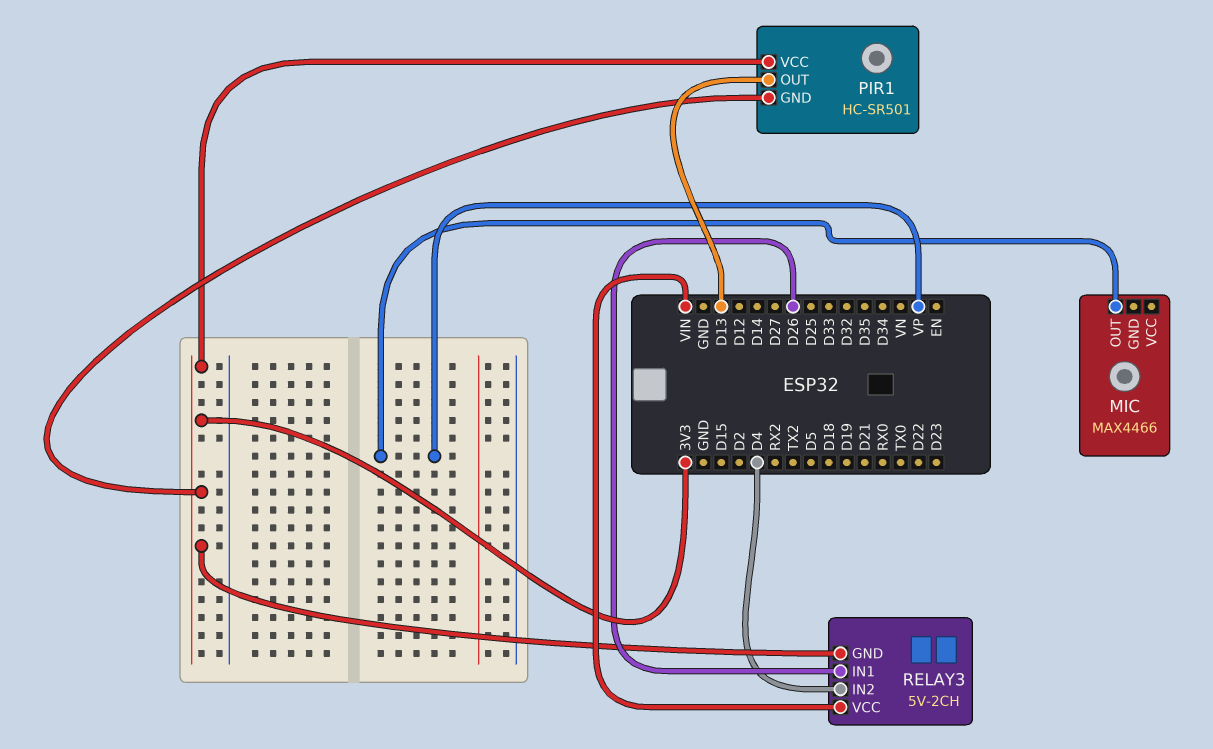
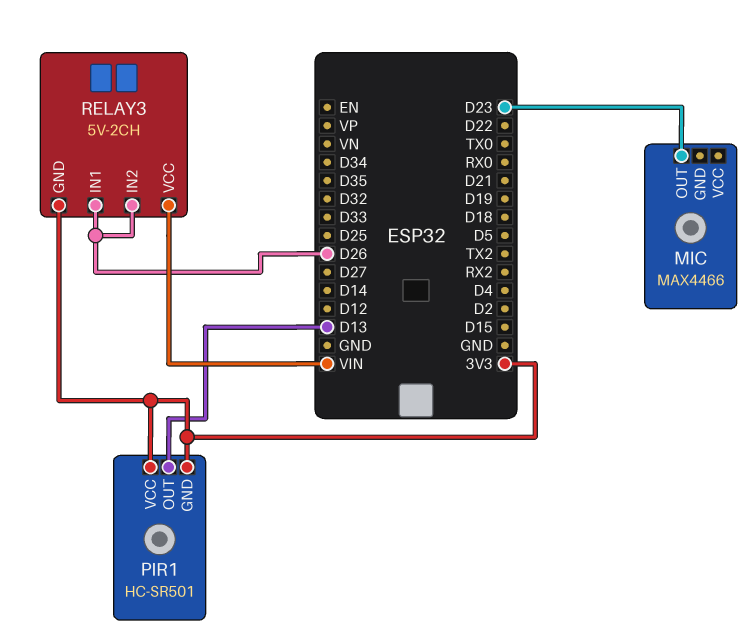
MIC pin OUT: VP -> D23
RELAY3 pin IN2: D4 -> D26

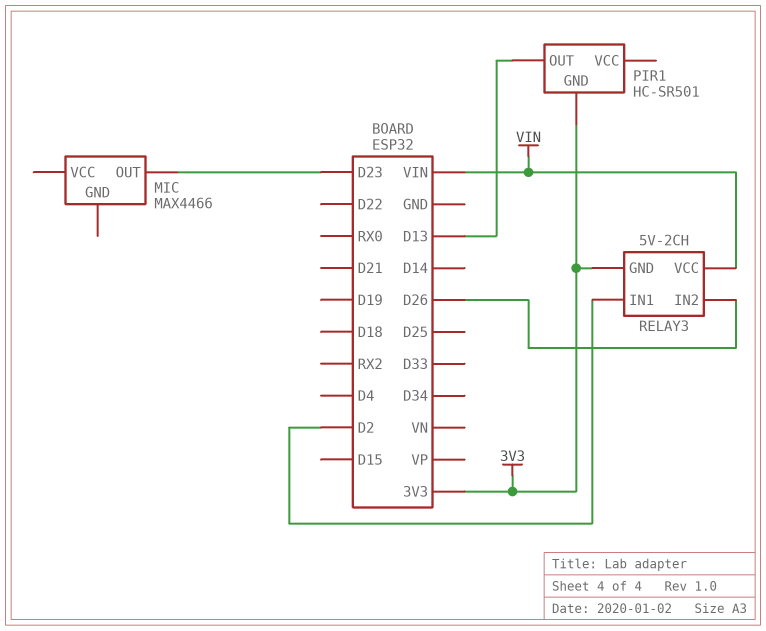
PIR1 pin VCC: 3V3 -> none
RELAY3 pin IN1: D26 -> D2

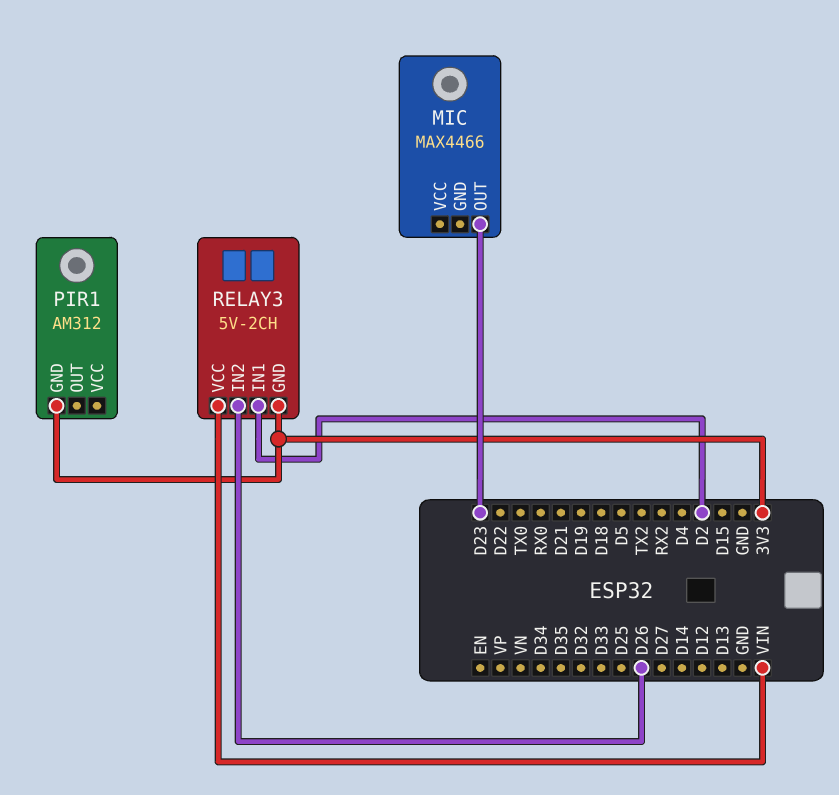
PIR1: HC-SR501 -> AM312
PIR1 pin OUT: D13 -> none

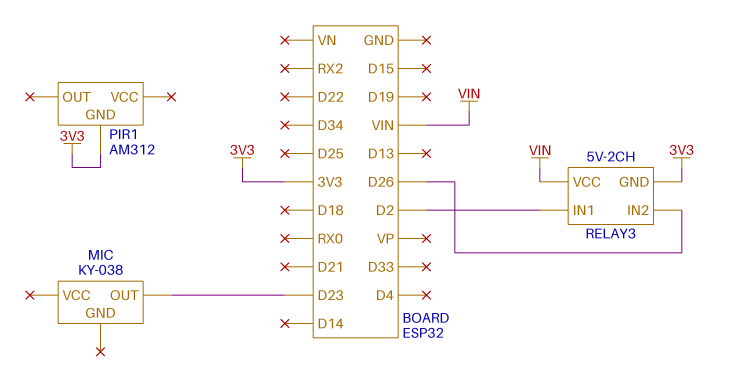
MIC: MAX4466 -> KY-038

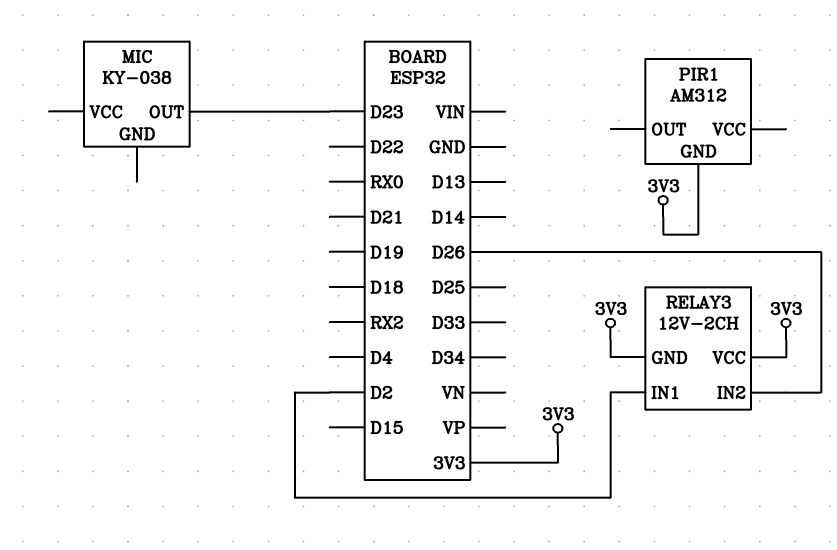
RELAY3: 5V-2CH -> 12V-2CH
RELAY3 pin VCC: VIN -> 3V3

